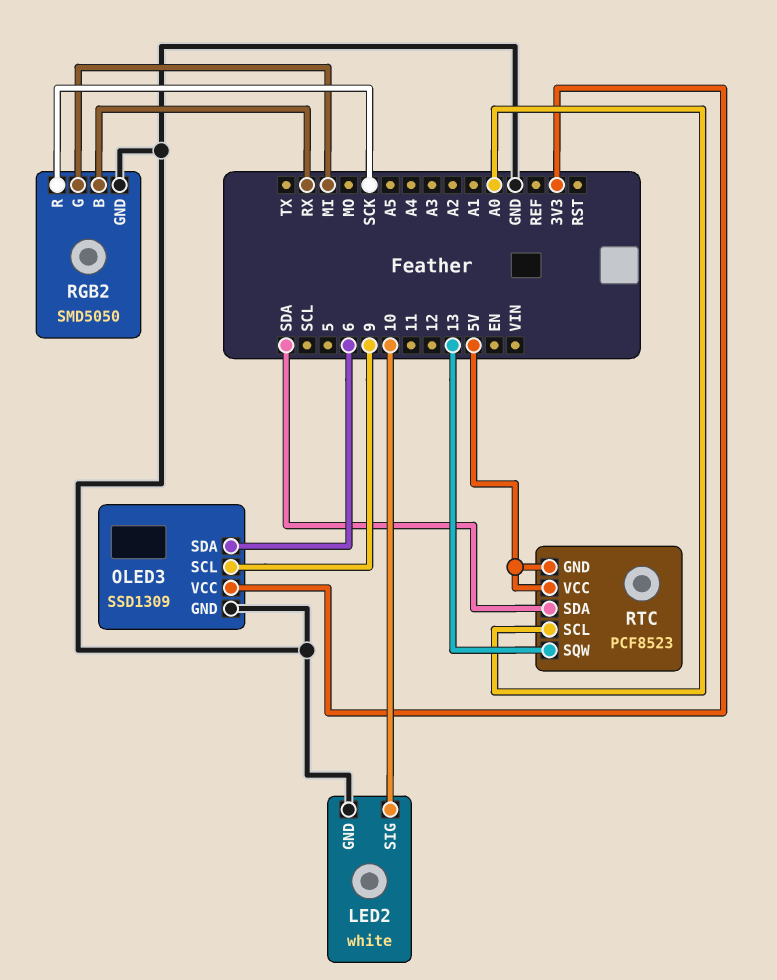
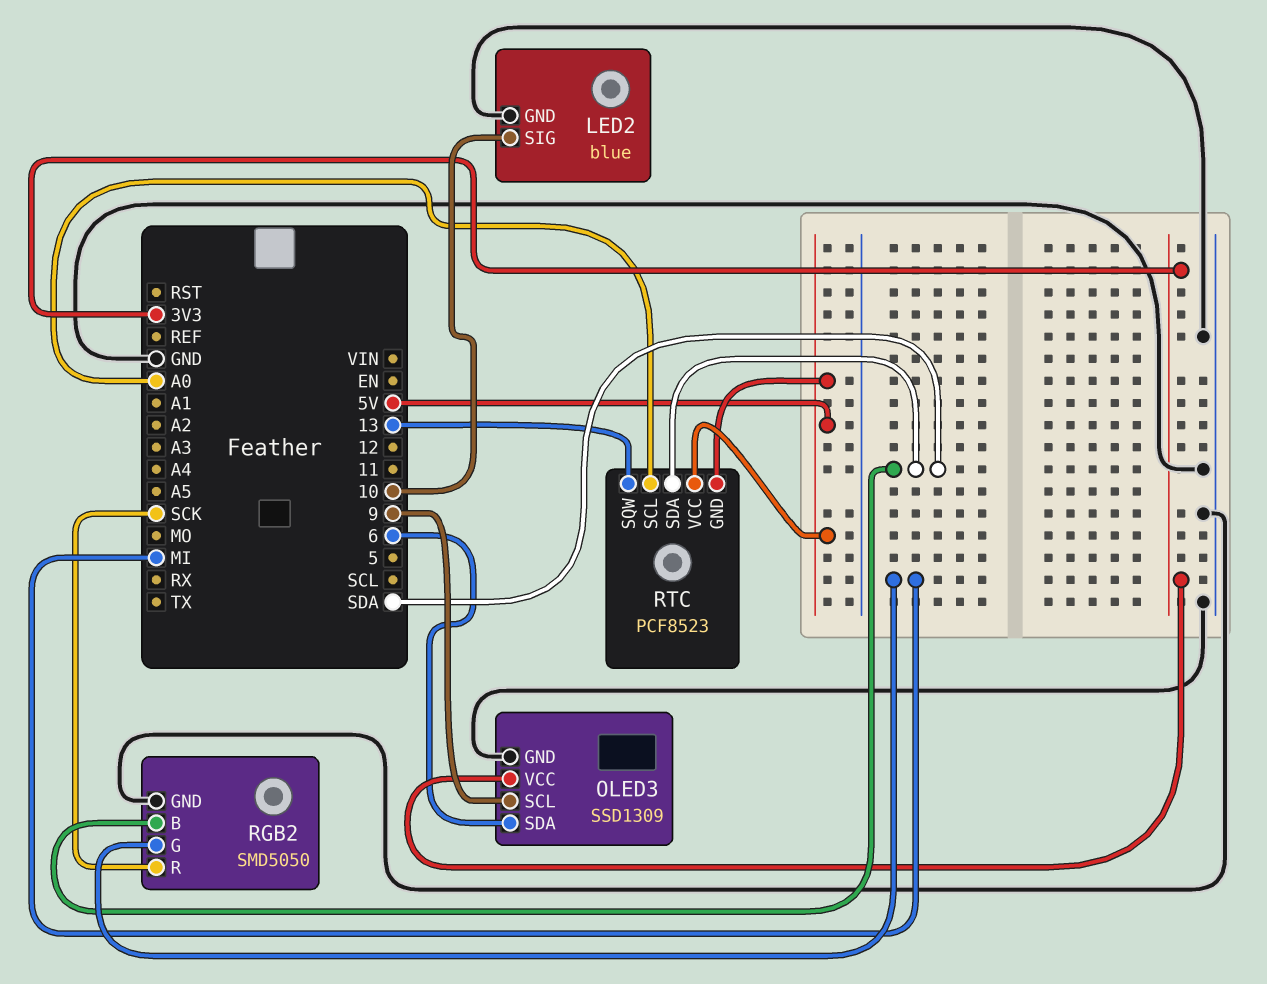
LED2: white -> blue
RGB2 pin B: RX -> SDA

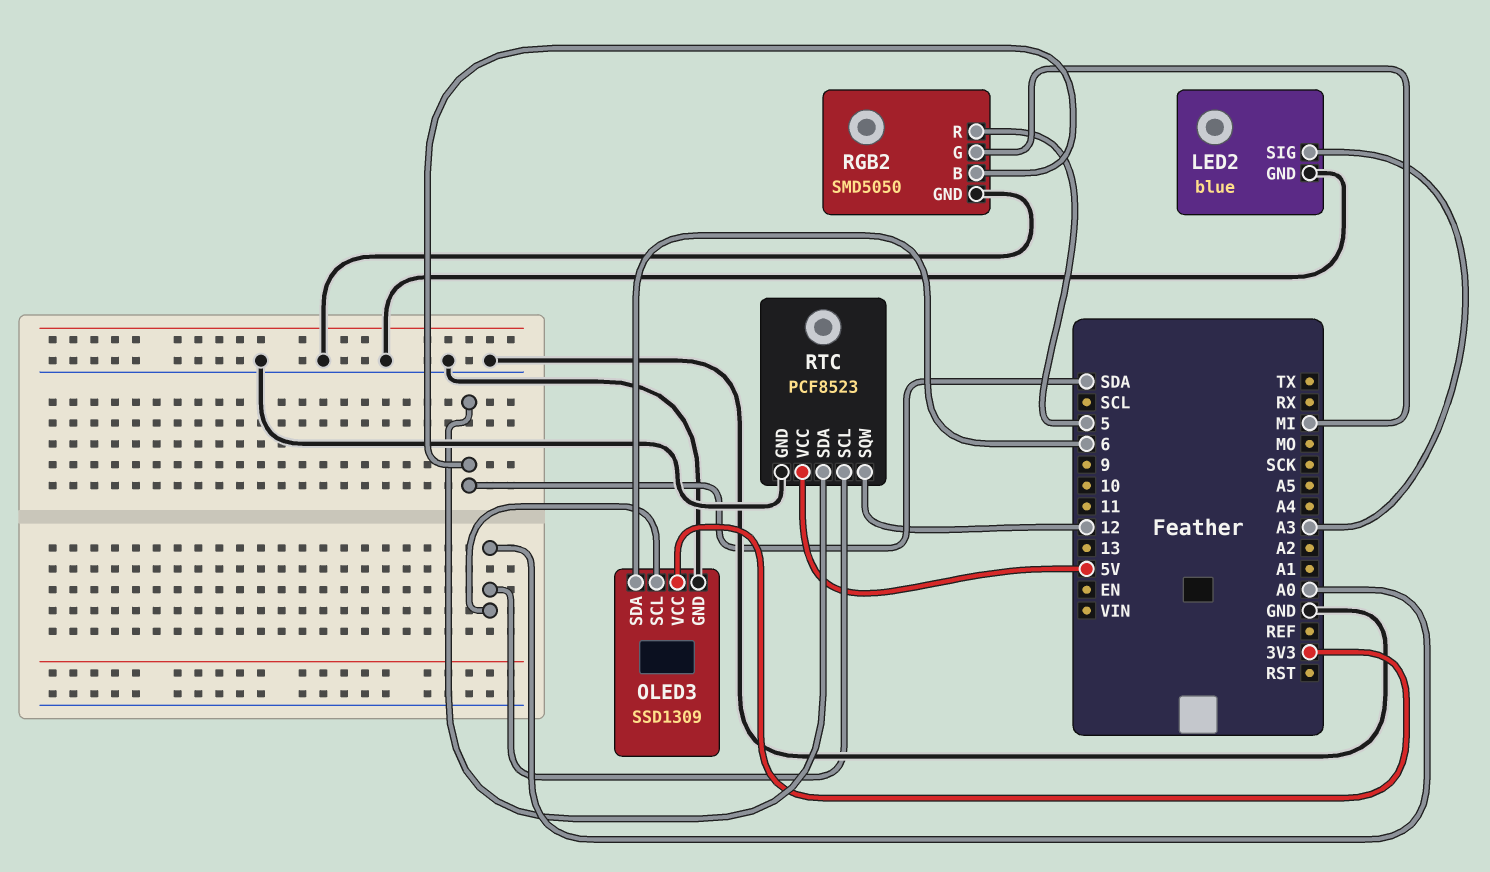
LED2 pin SIG: 10 -> A3
OLED3 pin SCL: 9 -> A0
RGB2 pin R: SCK -> 5
RTC pin GND: 5V -> GND
RTC pin SQW: 13 -> 12

